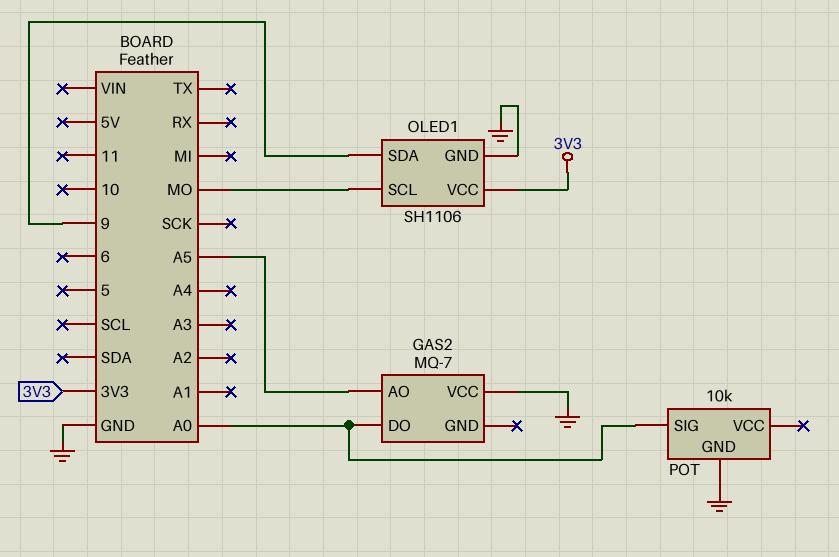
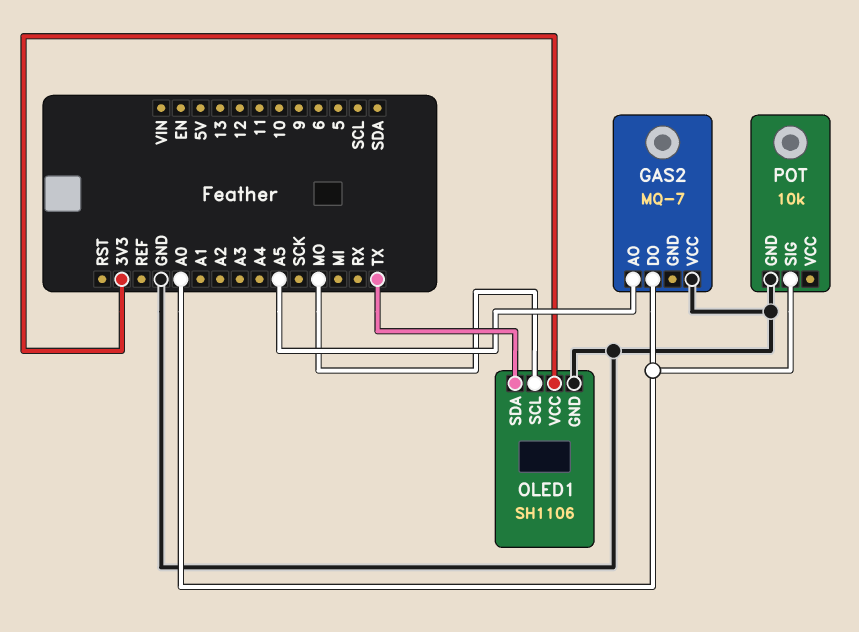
OLED1 pin SDA: 9 -> TX

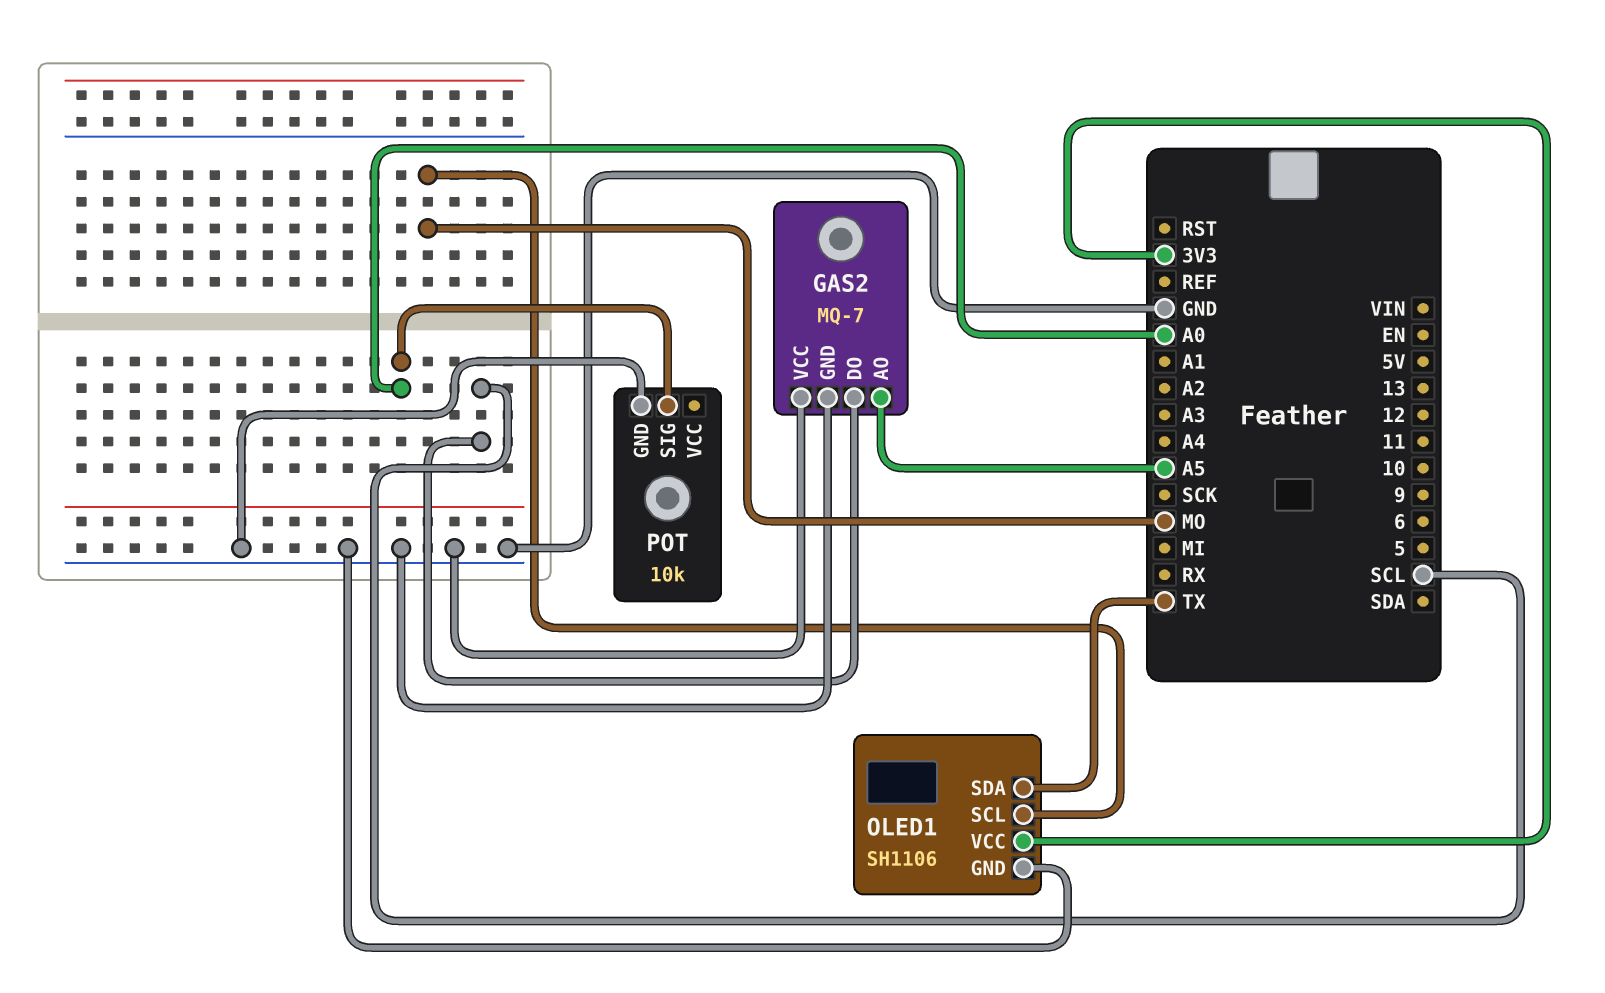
GAS2 pin DO: A0 -> SCL
GAS2 pin GND: none -> GND

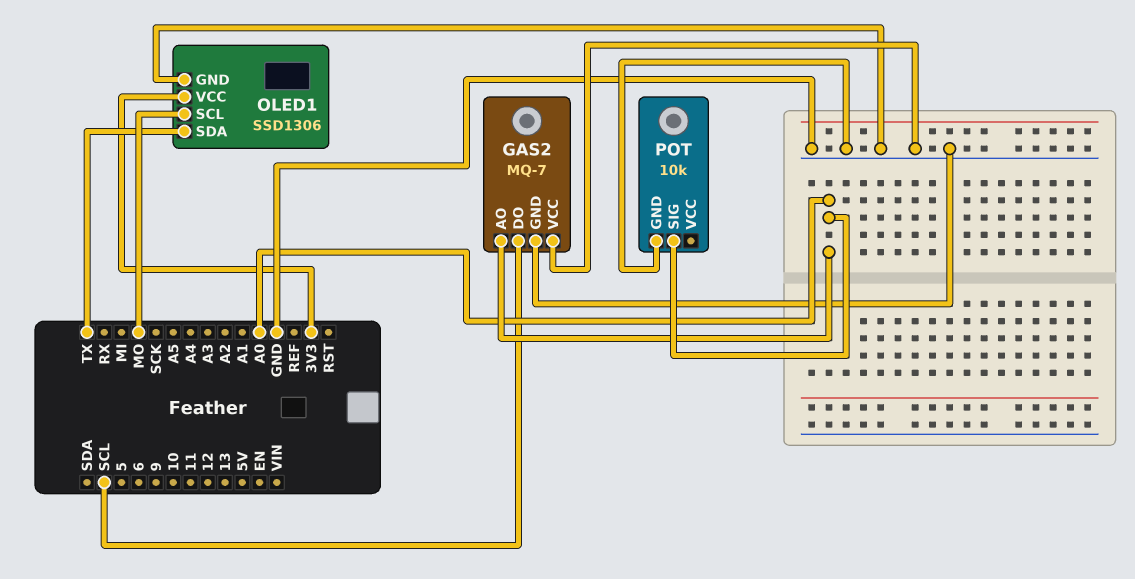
GAS2 pin AO: A5 -> A0
OLED1: SH1106 -> SSD1306

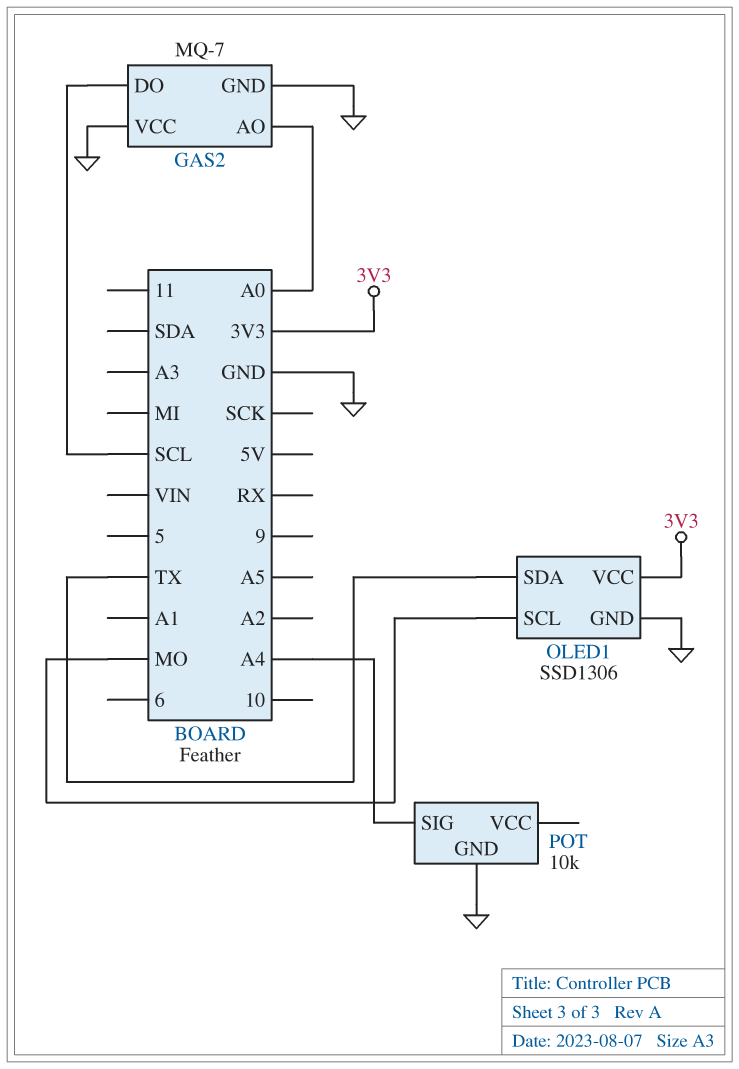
POT pin SIG: A0 -> A4

